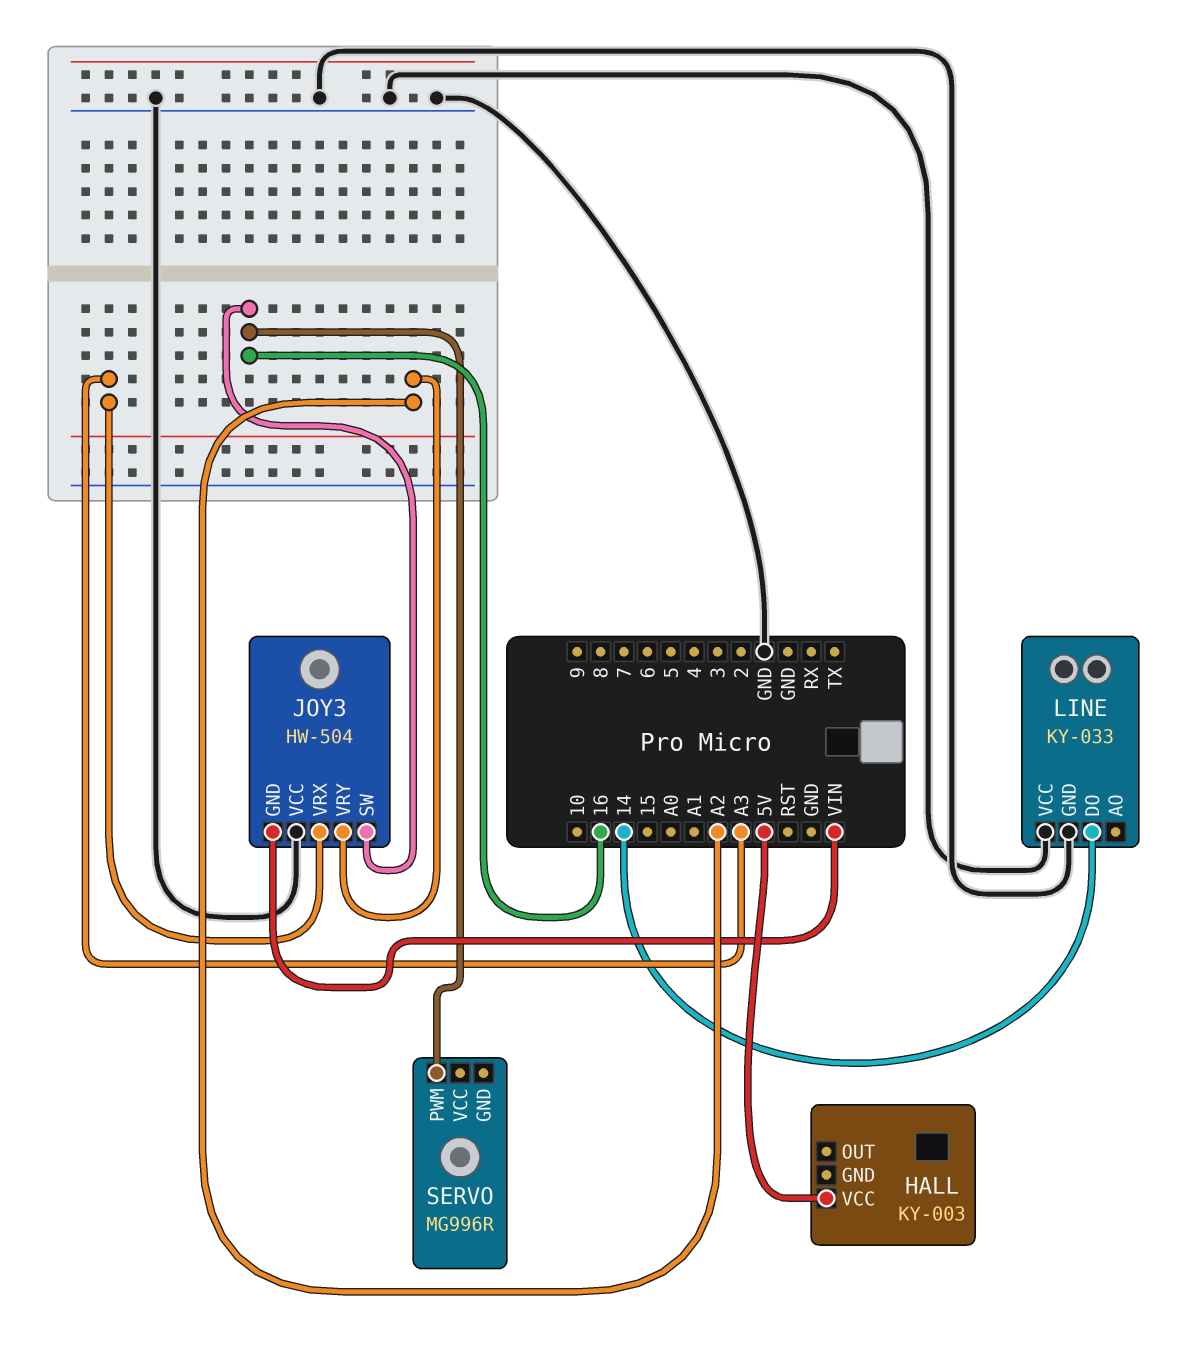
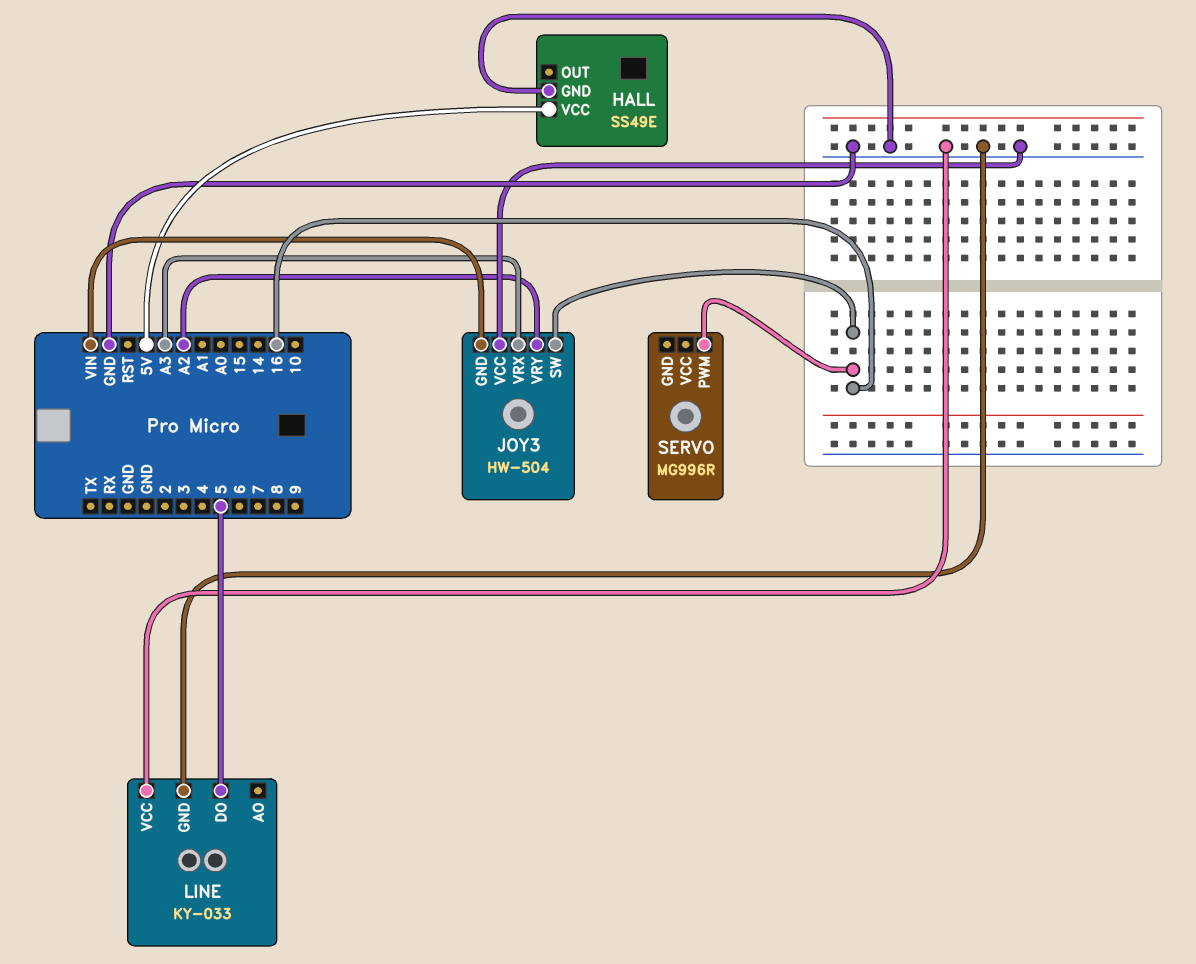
HALL: KY-003 -> SS49E
HALL pin GND: none -> GND
LINE pin DO: 14 -> 5

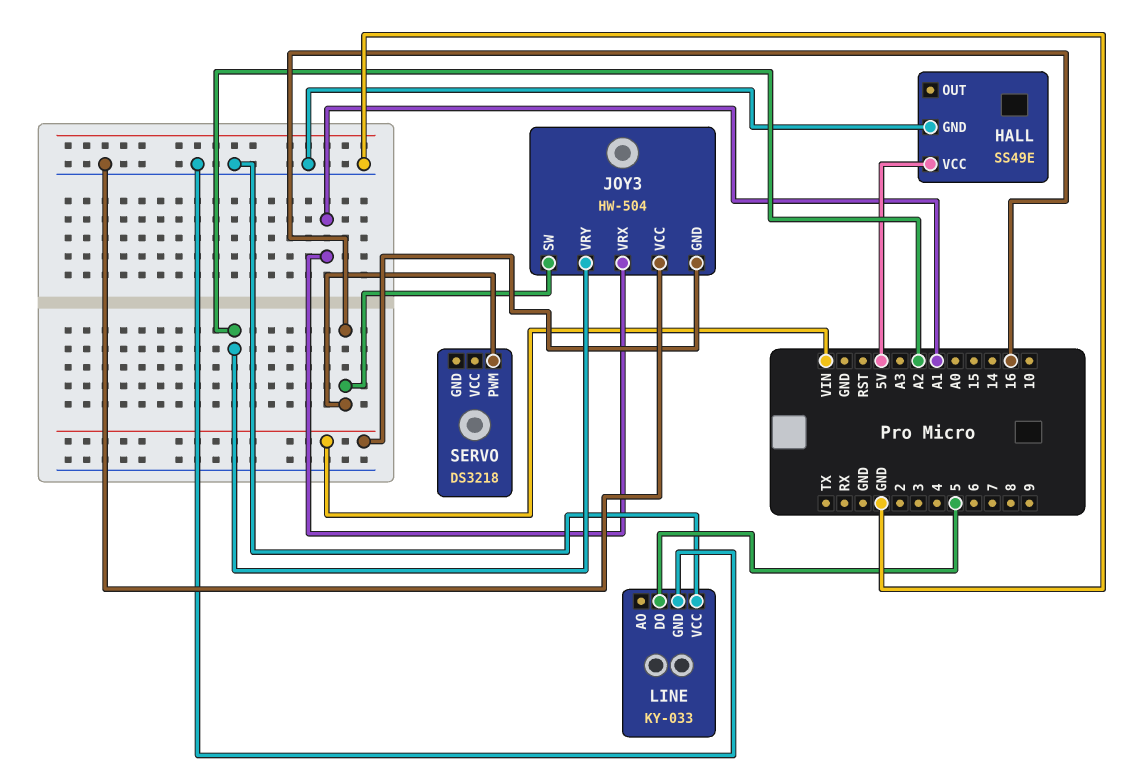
JOY3 pin VRX: A3 -> A1
SERVO: MG996R -> DS3218

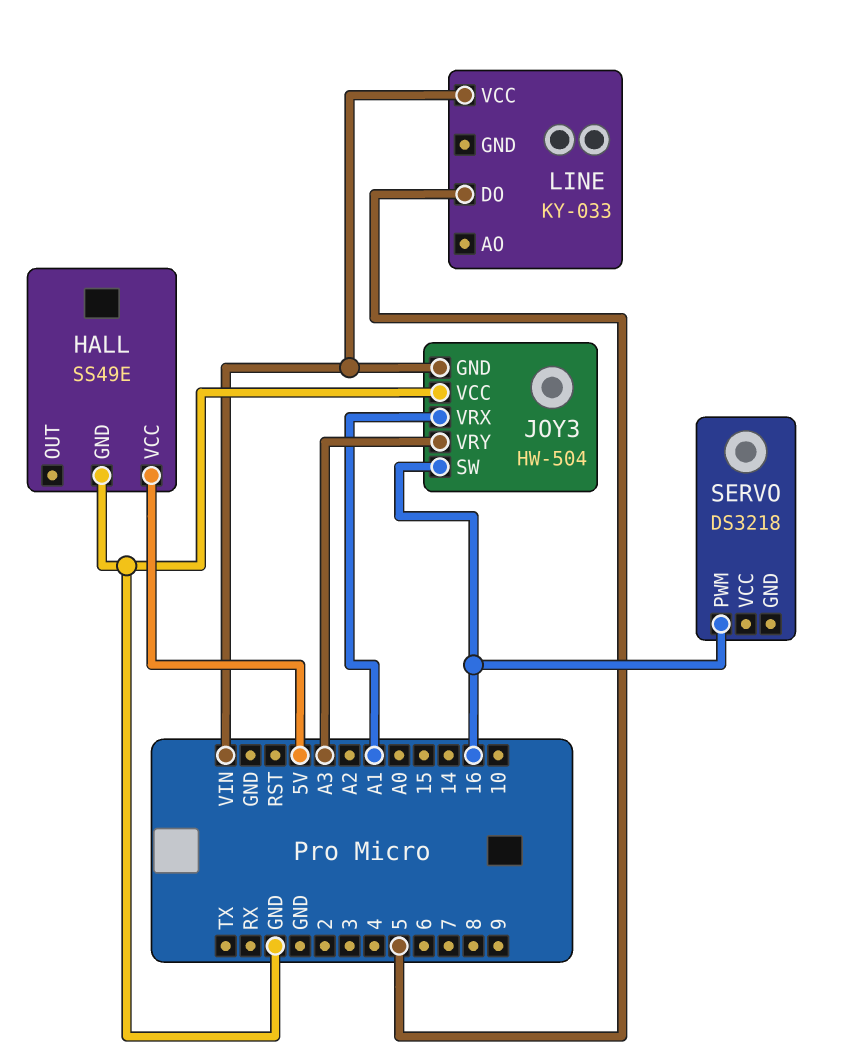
JOY3 pin VRY: A2 -> A3
LINE pin GND: GND -> none
LINE pin VCC: GND -> VIN

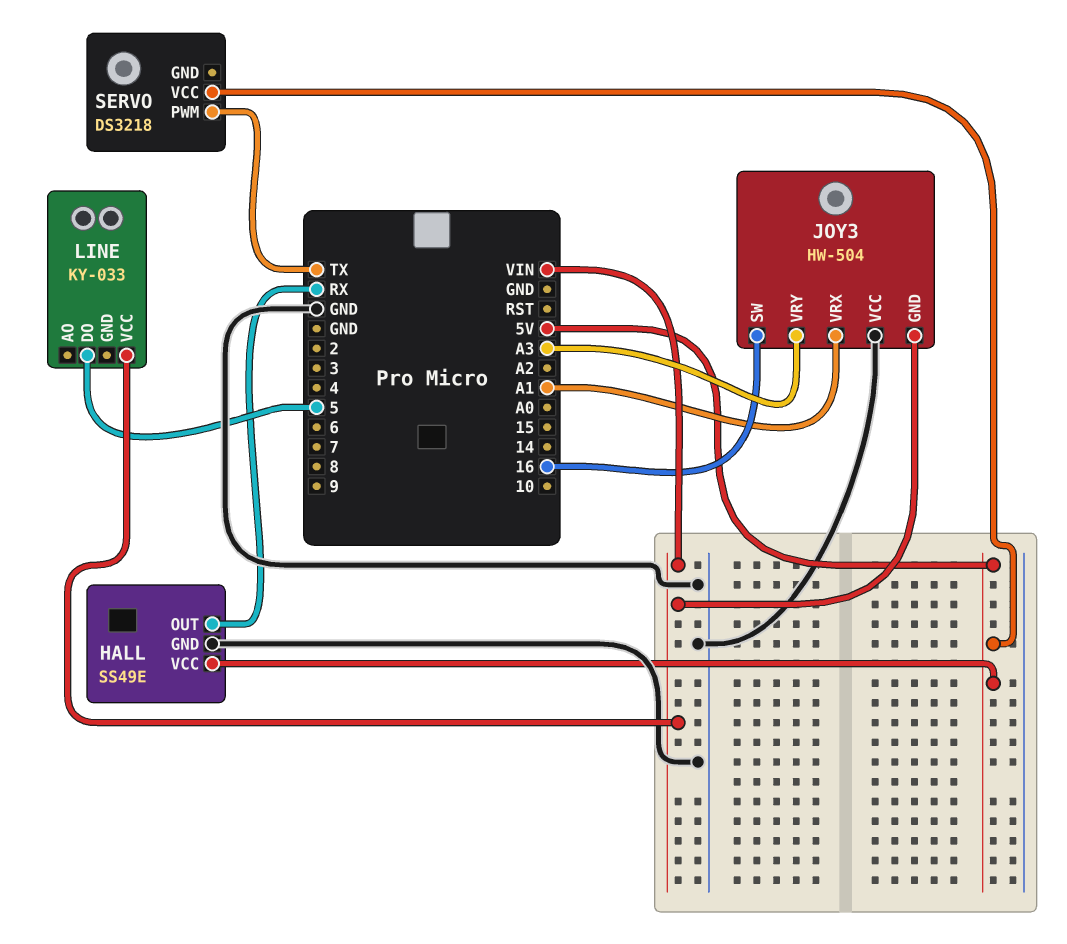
HALL pin OUT: none -> RX
SERVO pin PWM: 16 -> TX
SERVO pin VCC: none -> 5V

